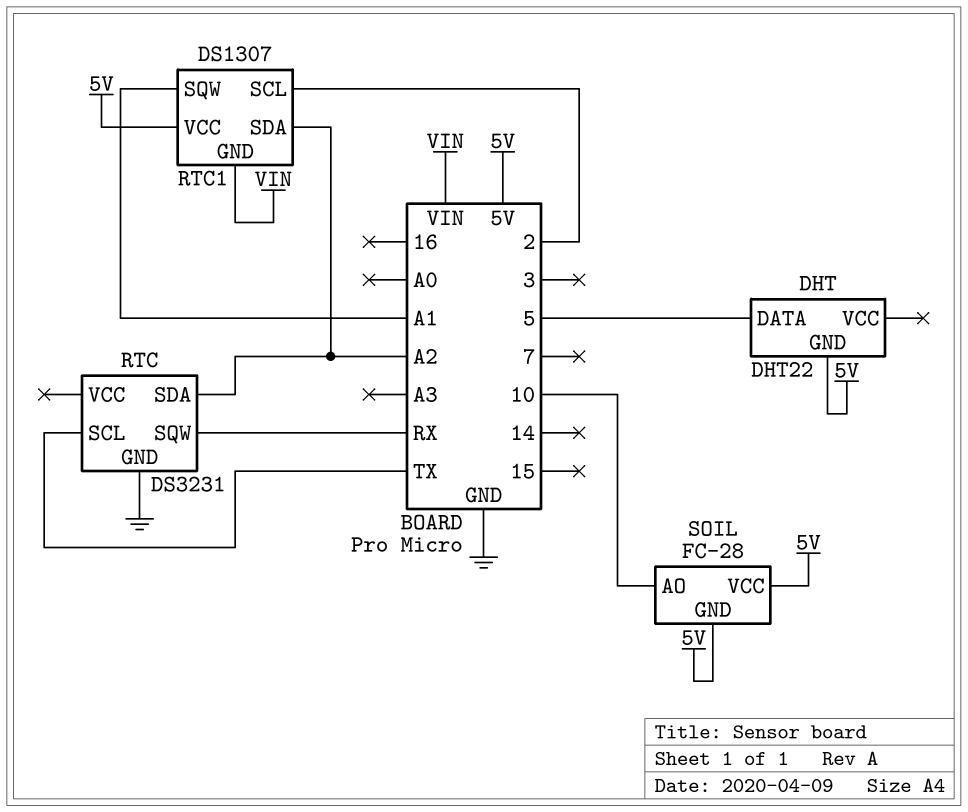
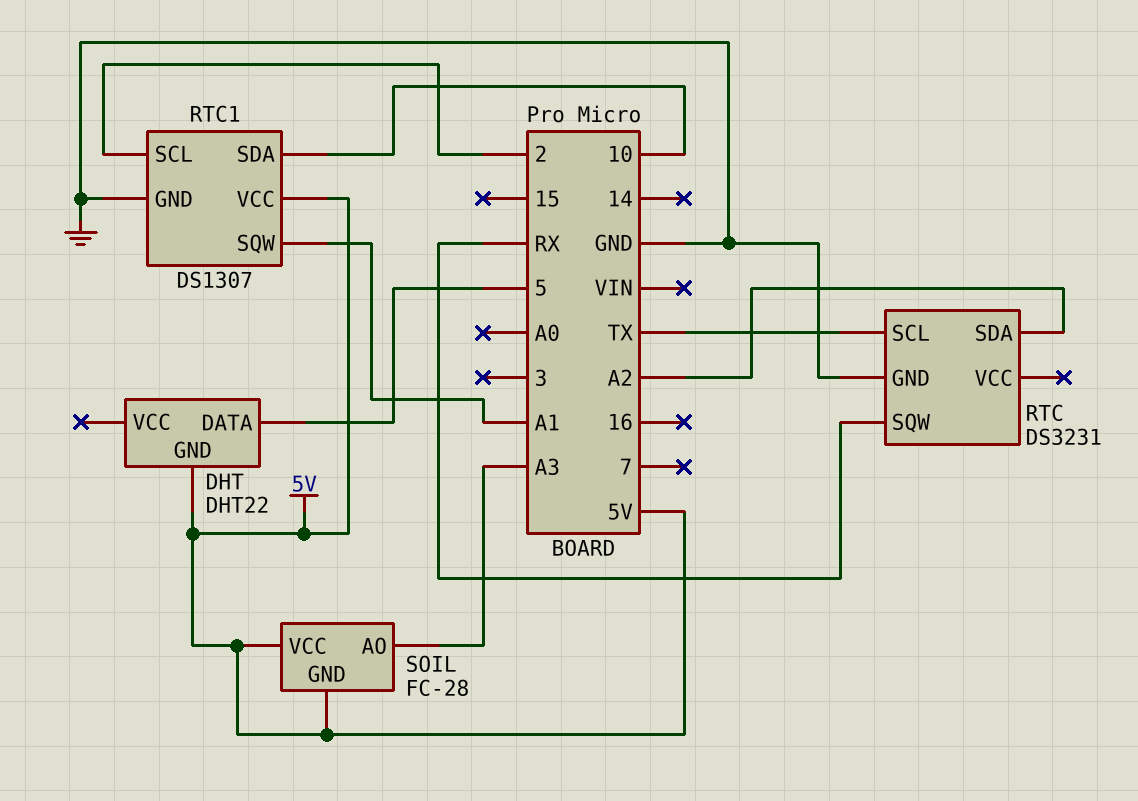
RTC1 pin GND: VIN -> GND
RTC1 pin SDA: A2 -> 10
SOIL pin AO: 10 -> A3

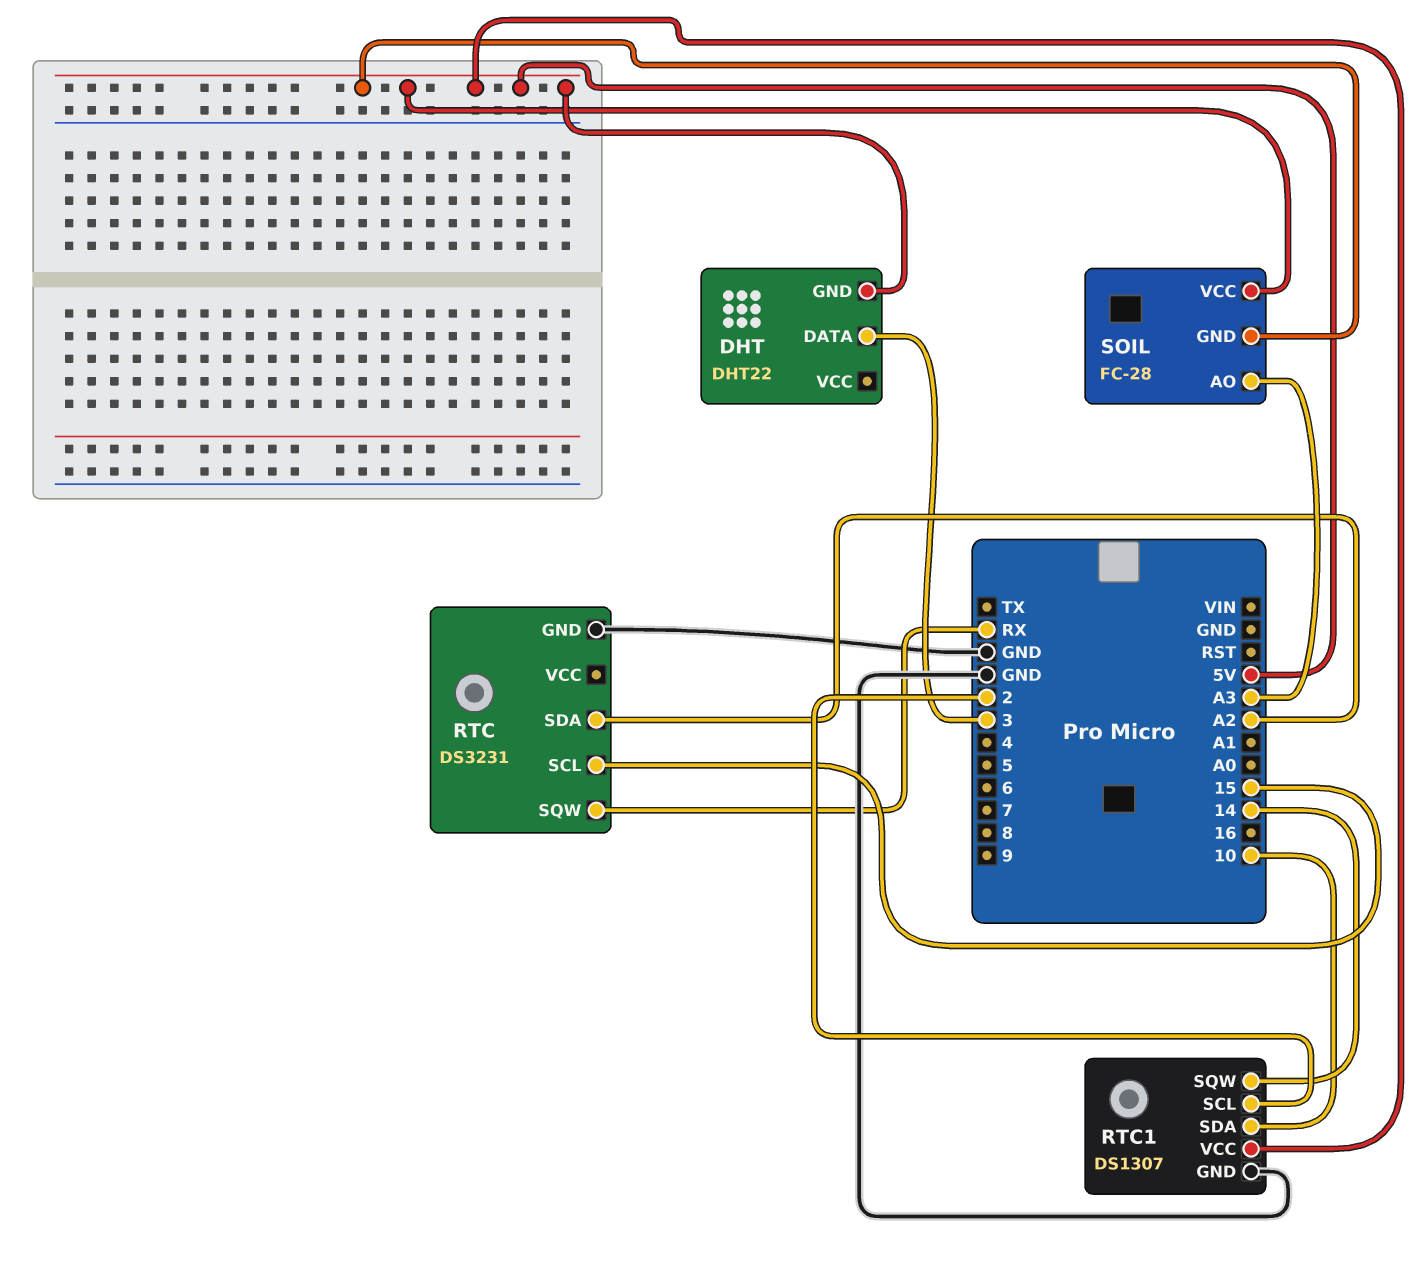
DHT pin DATA: 5 -> 3
RTC pin SCL: TX -> 15
RTC1 pin SQW: A1 -> 14

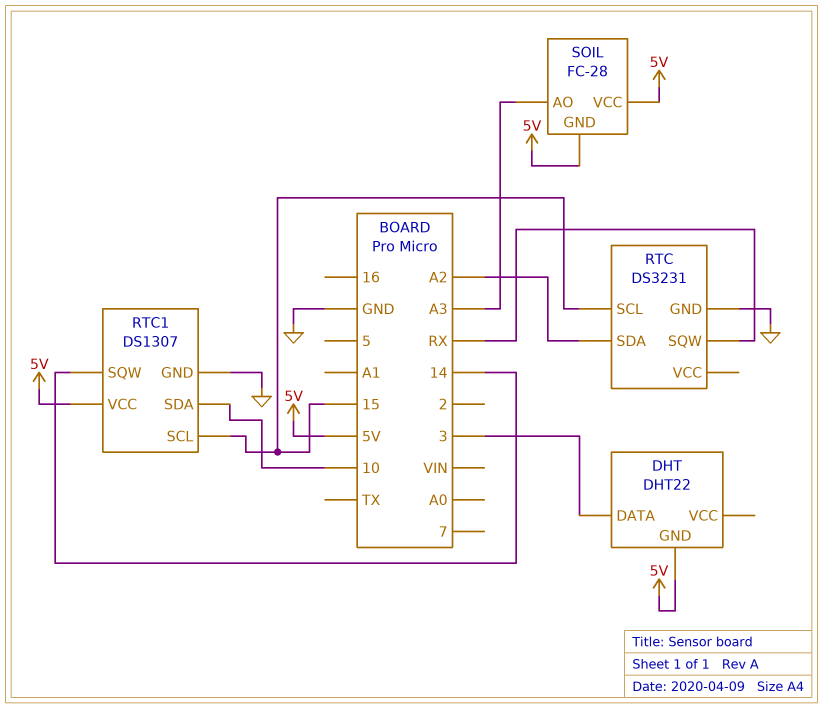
RTC1 pin SCL: 2 -> 15

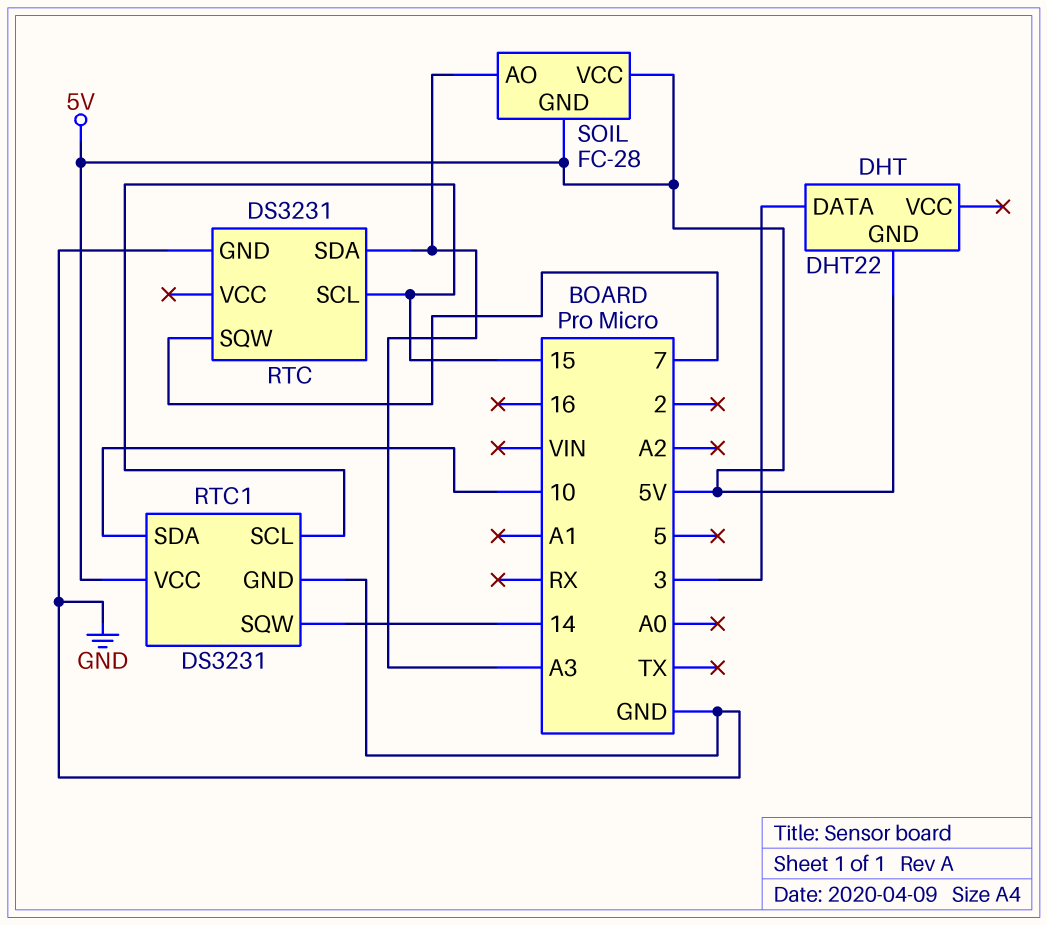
RTC pin SDA: A2 -> A3
RTC pin SQW: RX -> 7
RTC1: DS1307 -> DS3231

